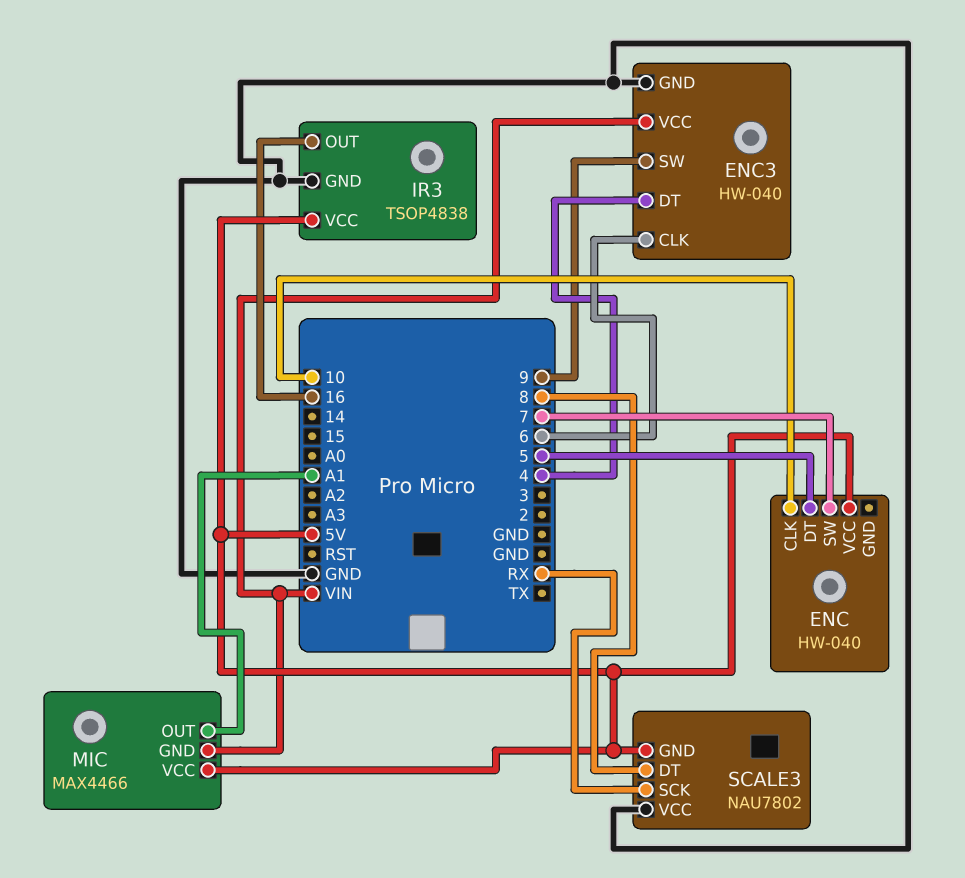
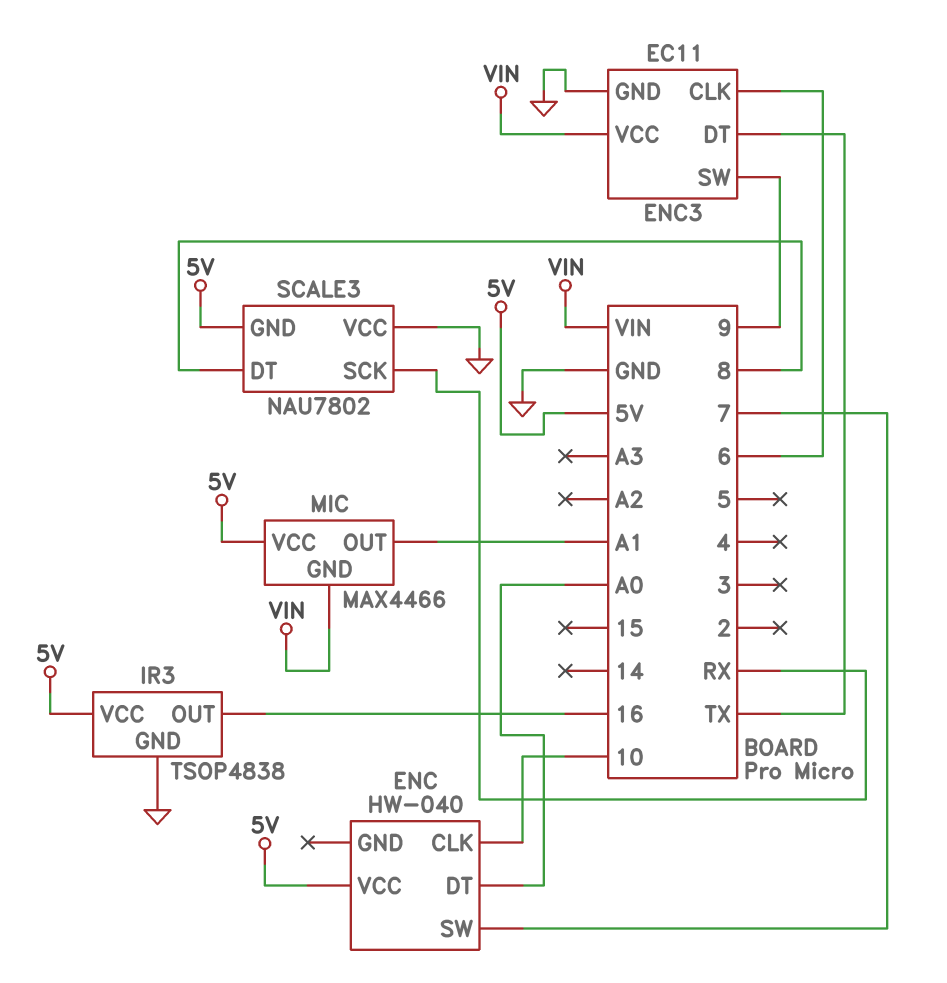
ENC pin DT: 5 -> A0
ENC3: HW-040 -> EC11
ENC3 pin DT: 4 -> TX

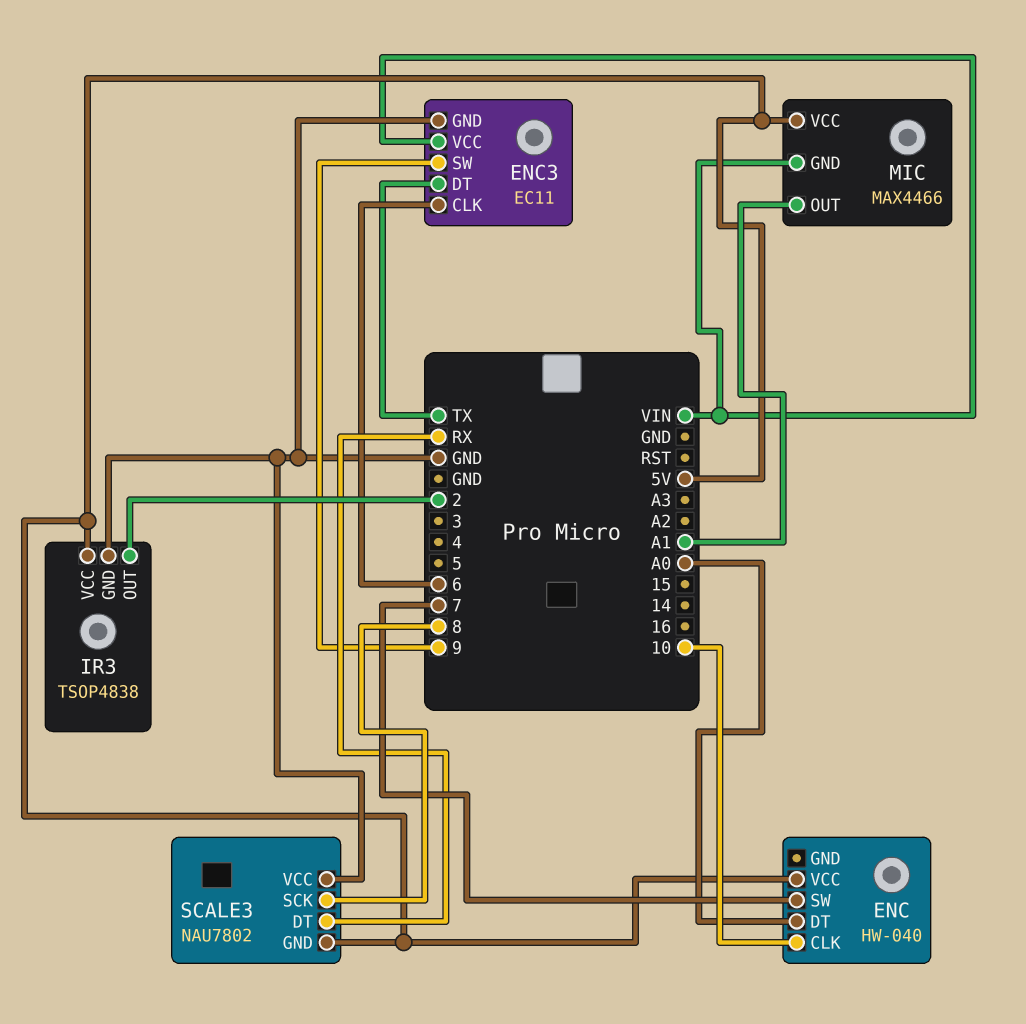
IR3 pin OUT: 16 -> 2
SCALE3 pin DT: 8 -> RX
SCALE3 pin SCK: RX -> 8

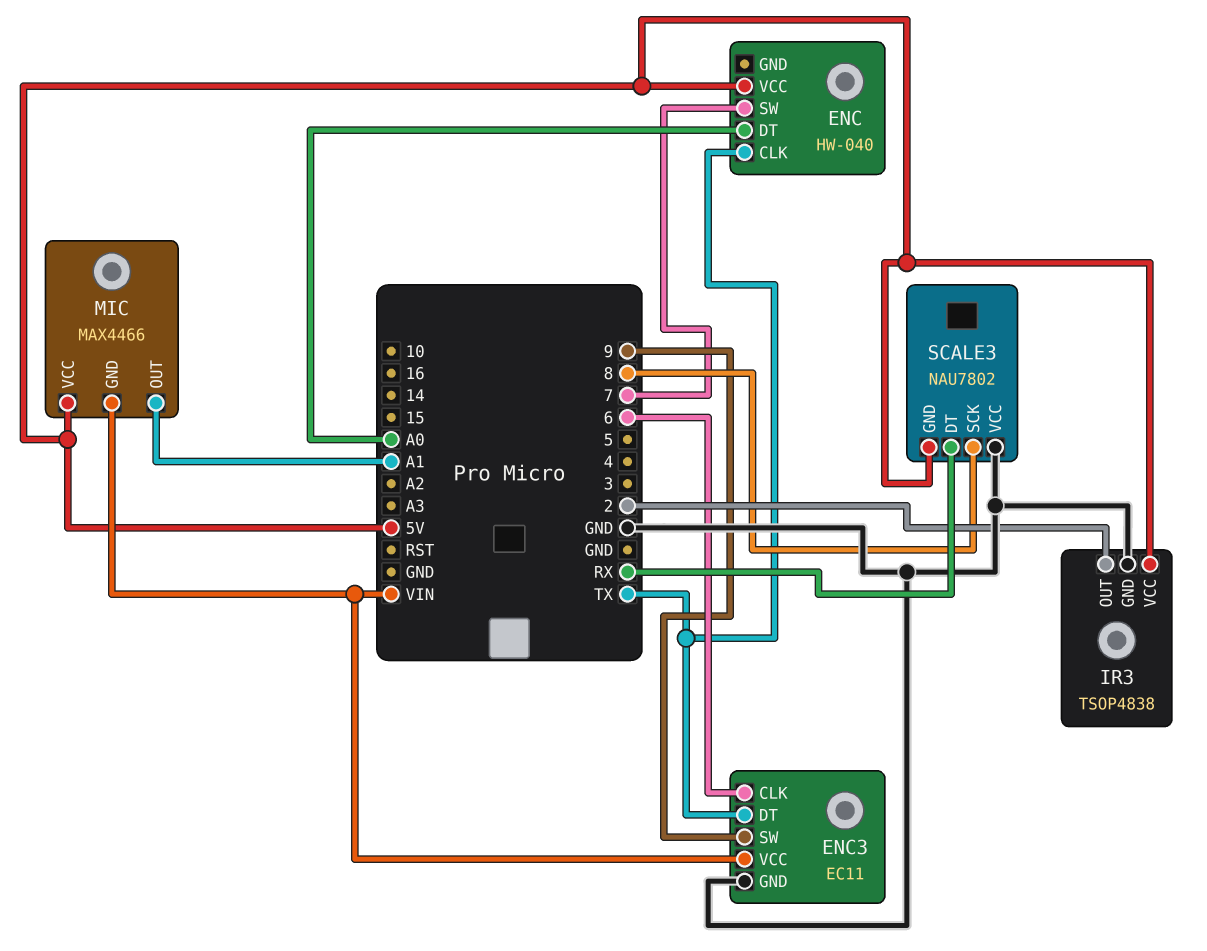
ENC pin CLK: 10 -> TX

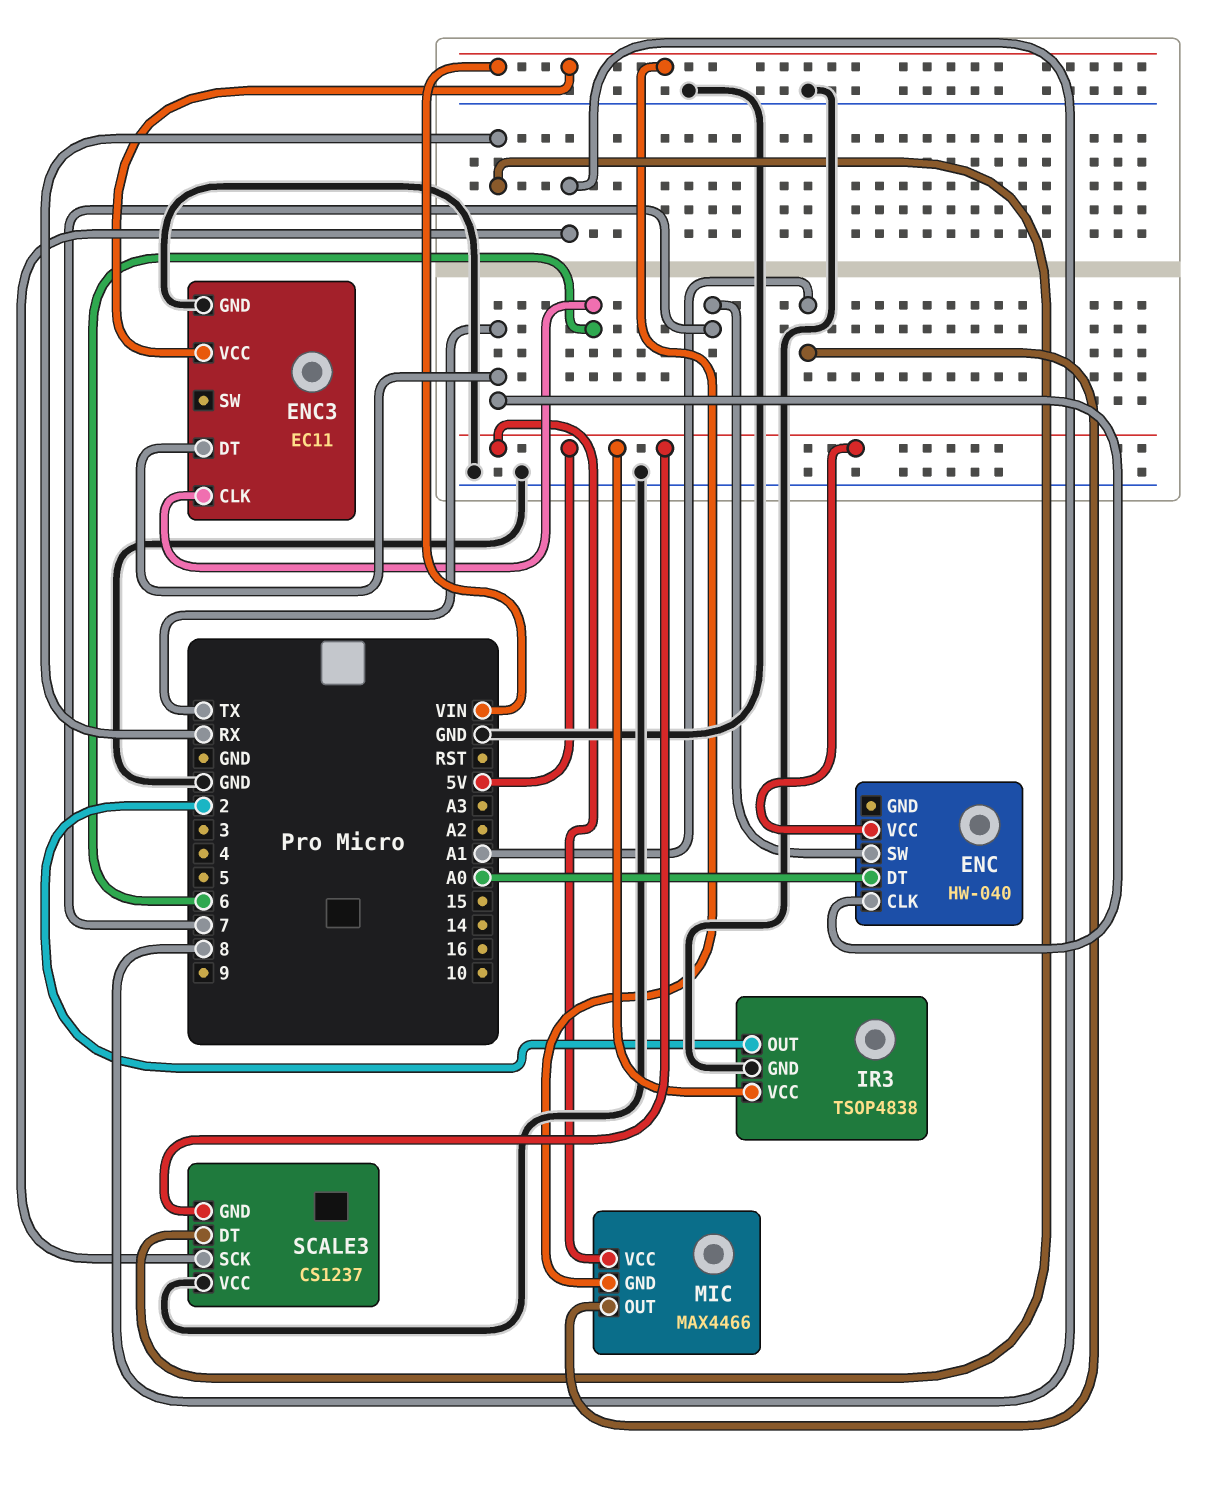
ENC3 pin SW: 9 -> none
SCALE3: NAU7802 -> CS1237

